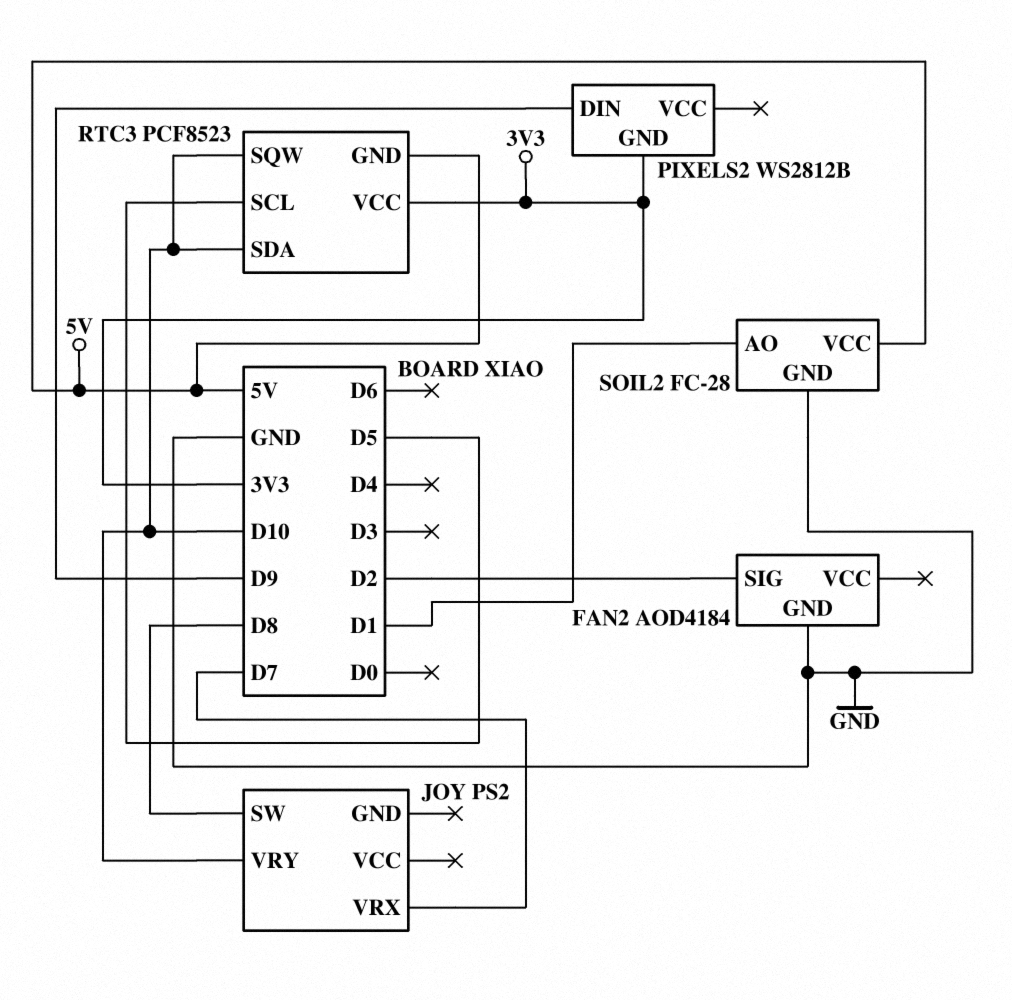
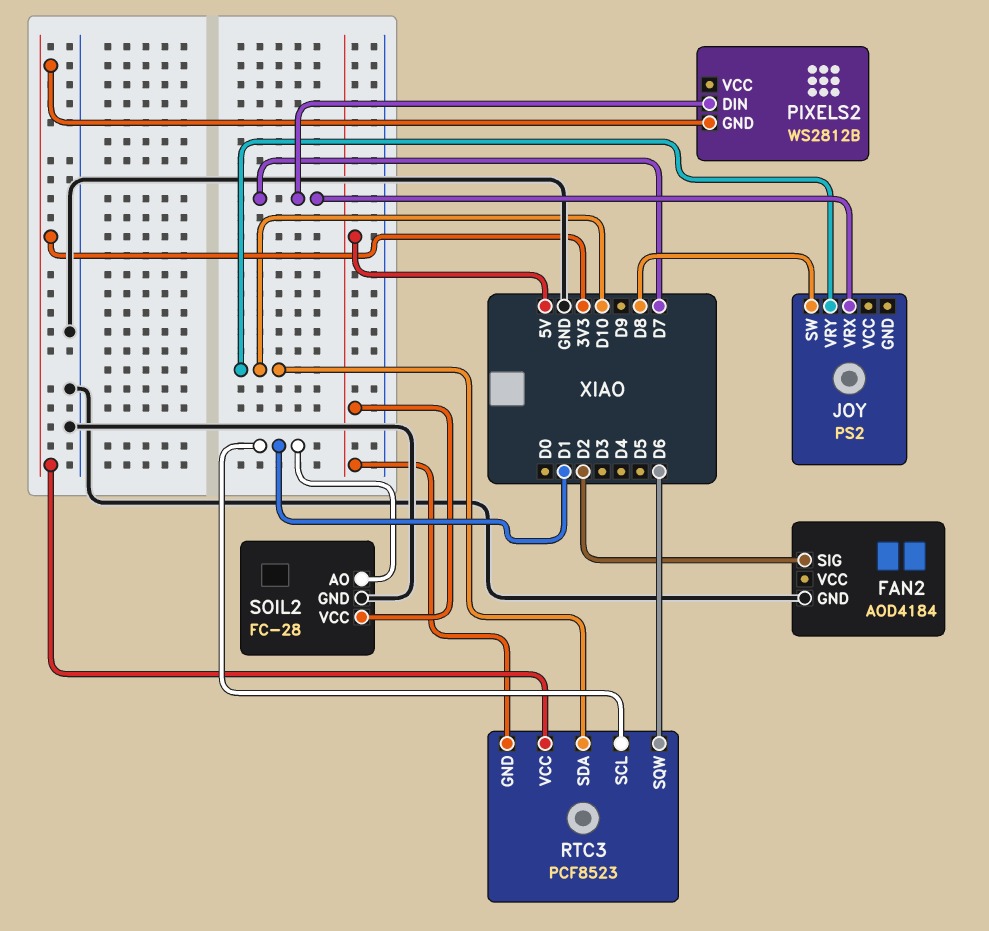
PIXELS2 pin DIN: D9 -> D7
RTC3 pin SCL: D5 -> D1
RTC3 pin SQW: D10 -> D6

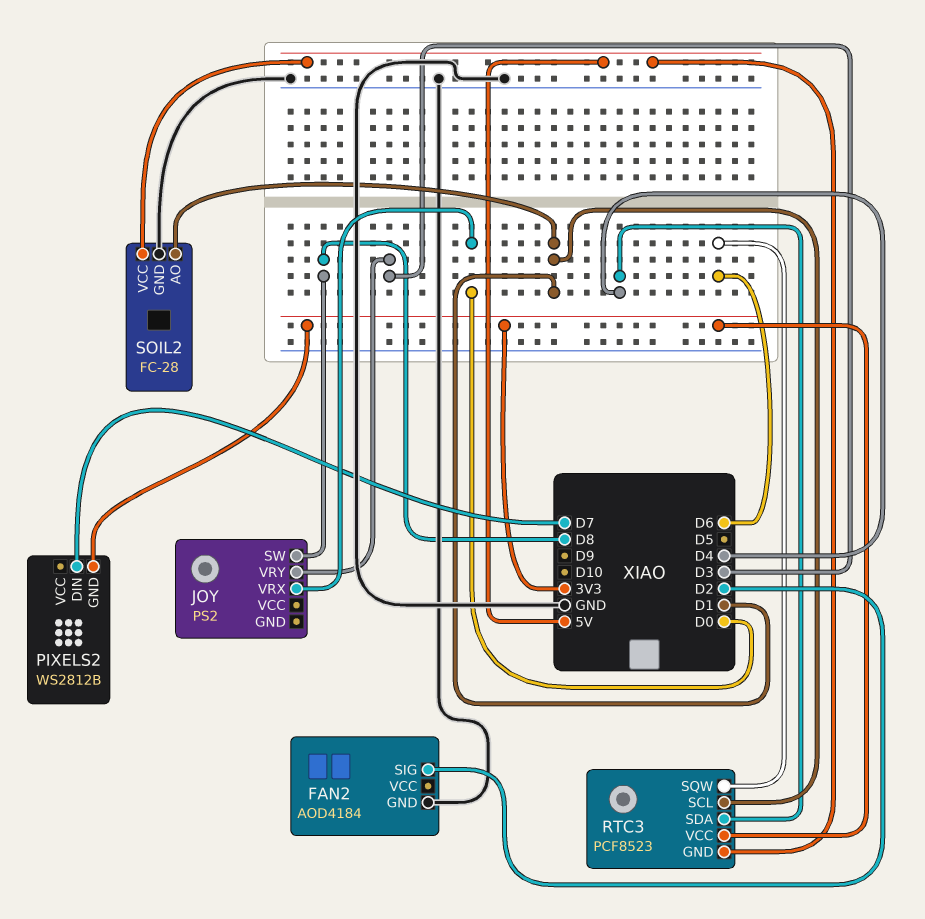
JOY pin VRX: D7 -> D0
JOY pin VRY: D10 -> D3
RTC3 pin SDA: D10 -> D4

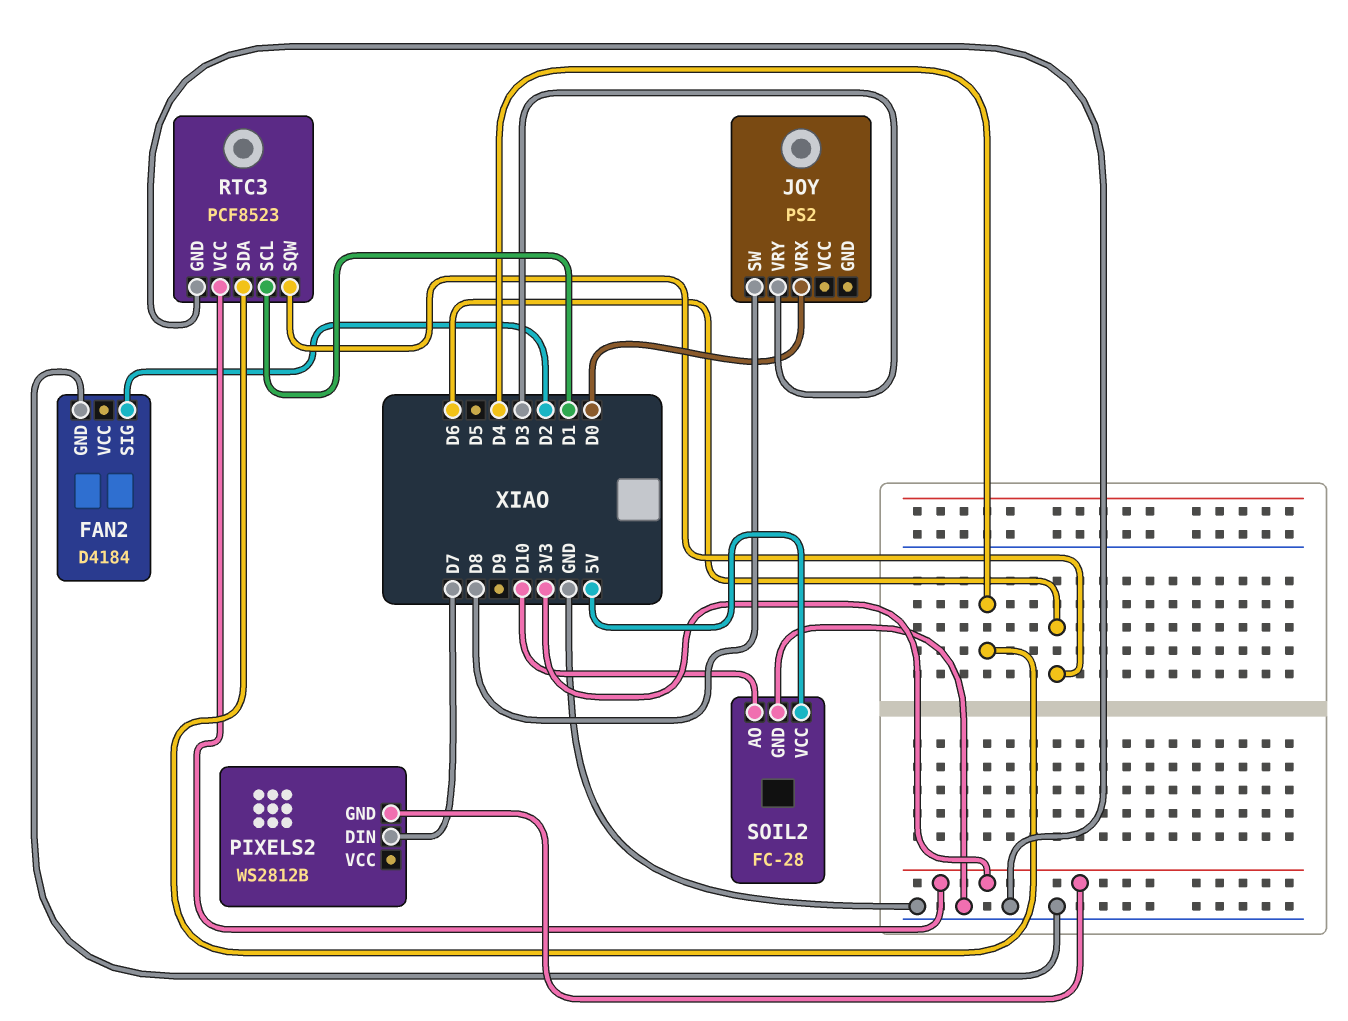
FAN2: AOD4184 -> D4184
RTC3 pin GND: 5V -> GND
SOIL2 pin AO: D1 -> D10

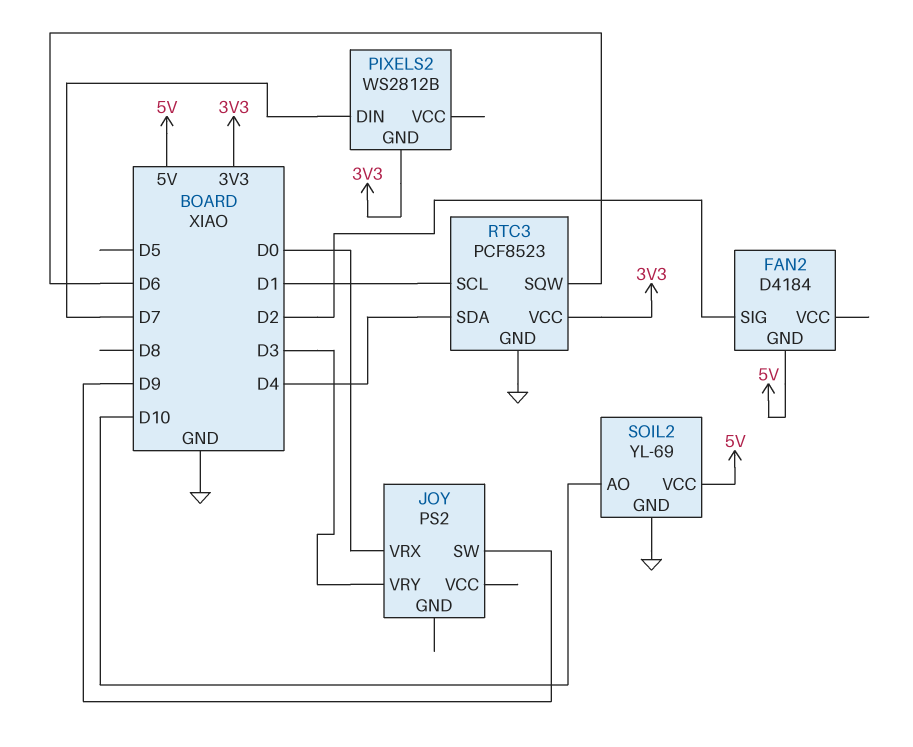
FAN2 pin GND: GND -> 5V
JOY pin SW: D8 -> D9
SOIL2: FC-28 -> YL-69

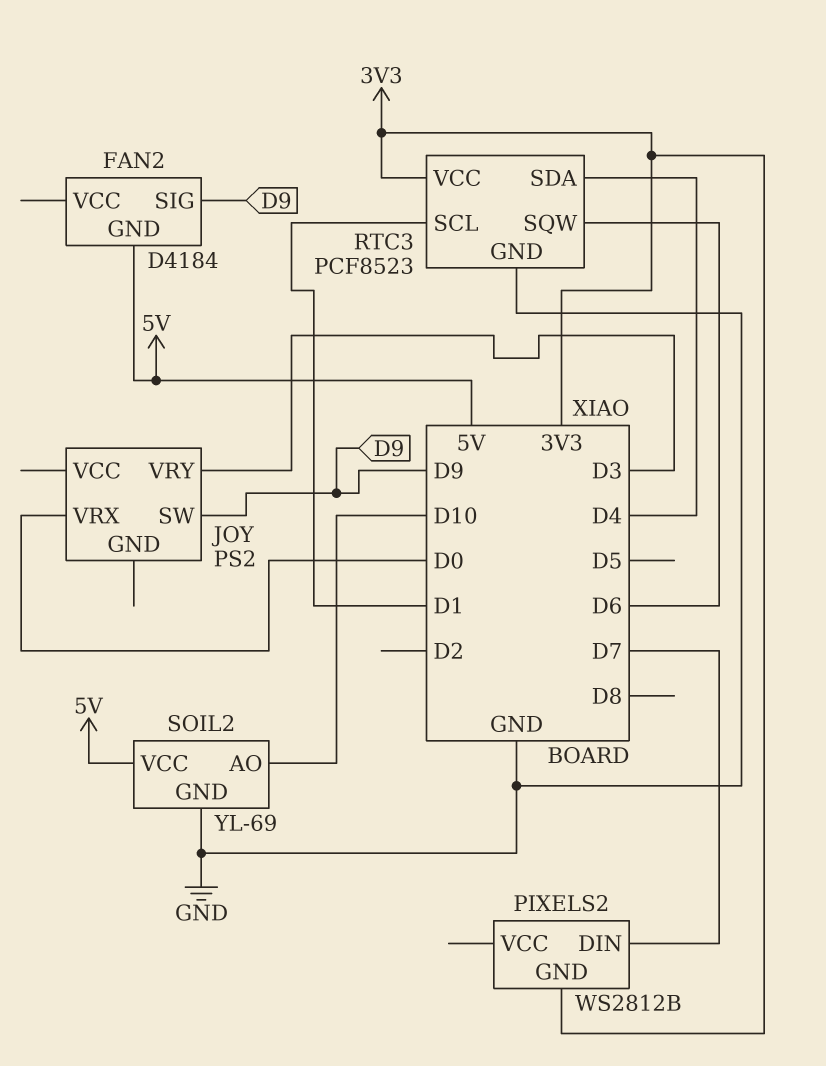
FAN2 pin SIG: D2 -> D9

